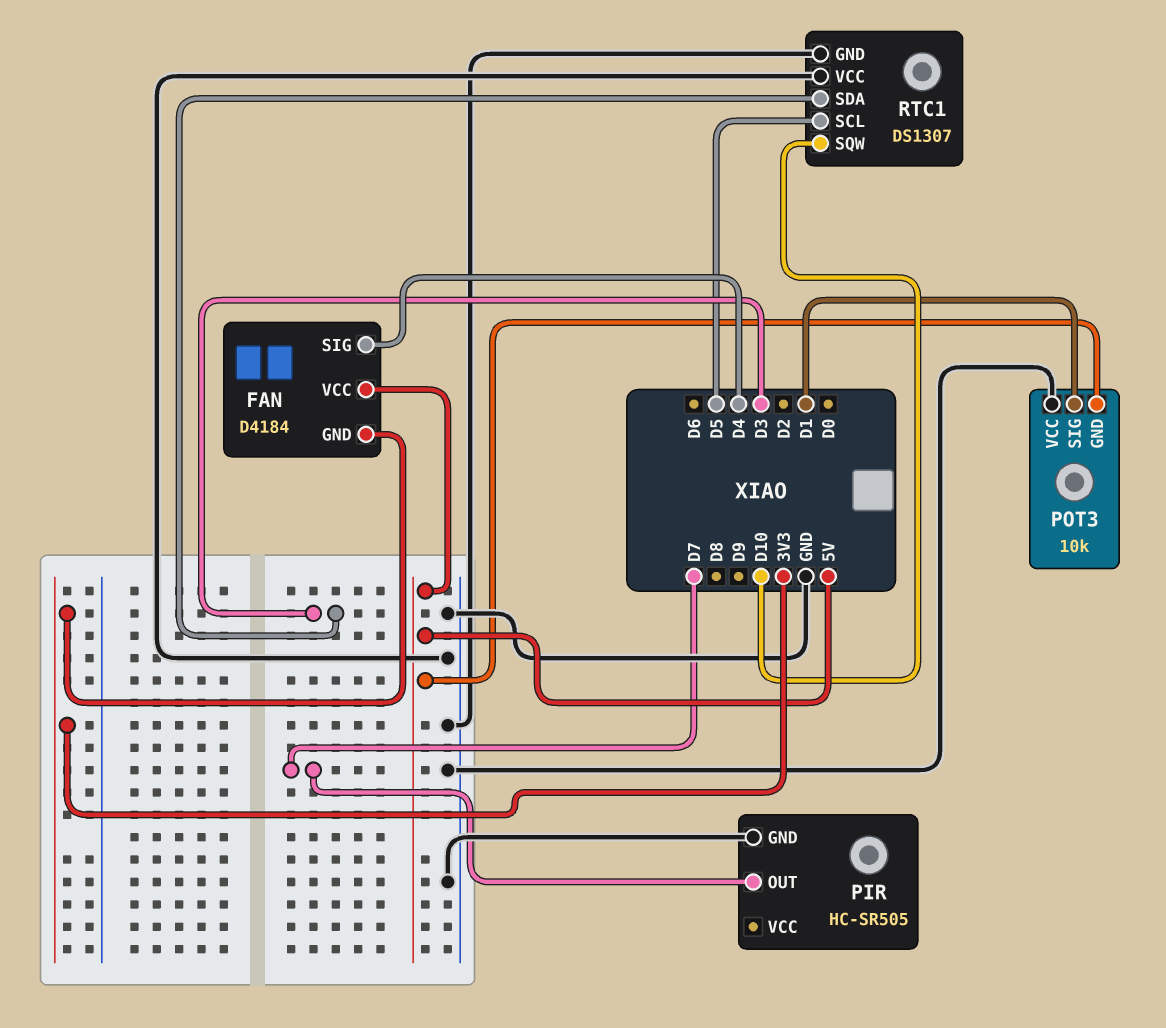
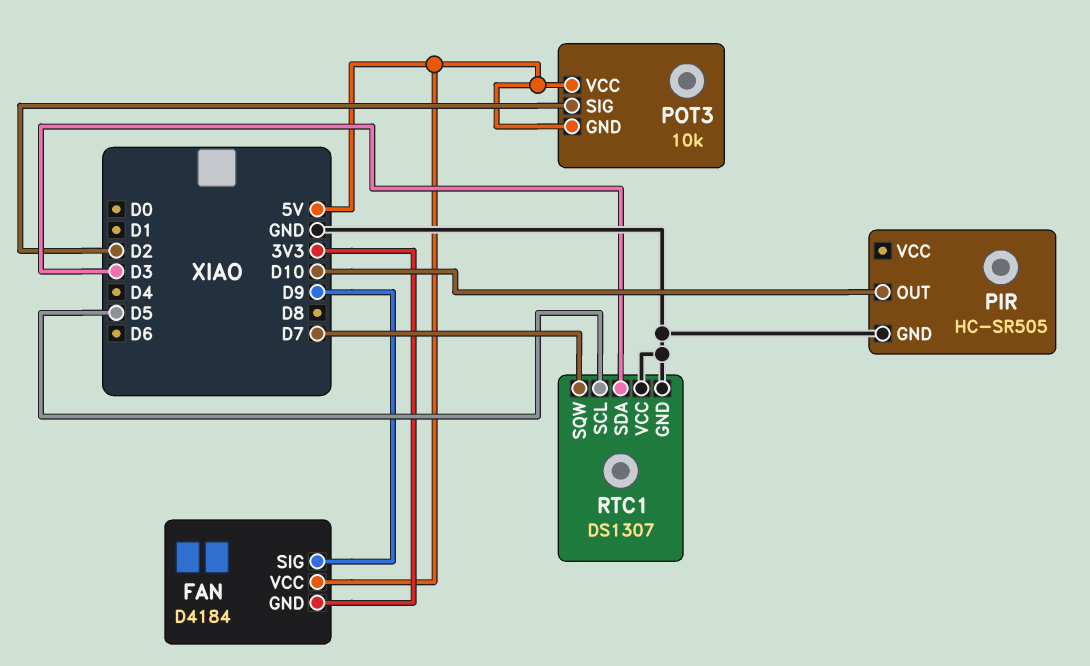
FAN pin SIG: D4 -> D9
PIR pin OUT: D7 -> D10
POT3 pin SIG: D1 -> D2
POT3 pin VCC: GND -> 5V
RTC1 pin SQW: D10 -> D7

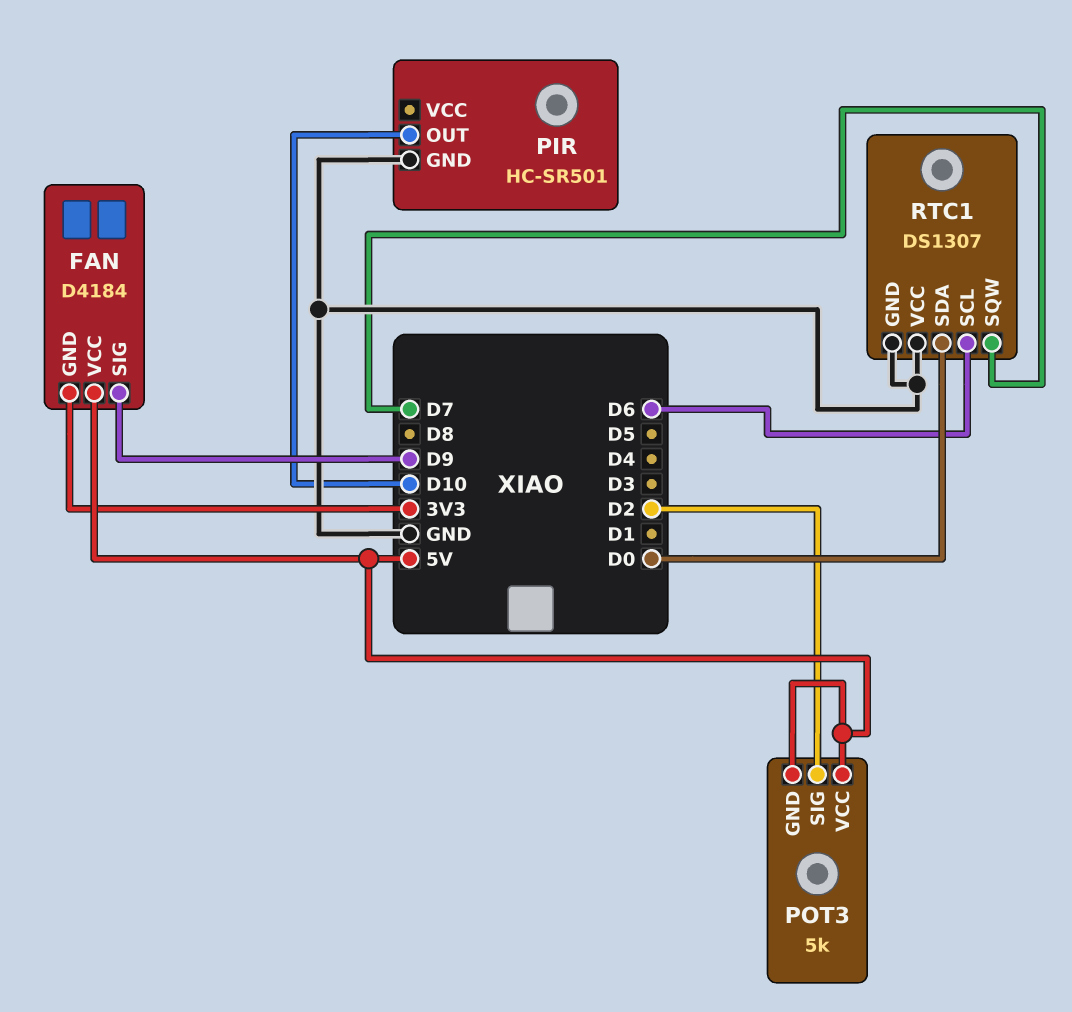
PIR: HC-SR505 -> HC-SR501
POT3: 10k -> 5k
RTC1 pin SCL: D5 -> D6
RTC1 pin SDA: D3 -> D0

